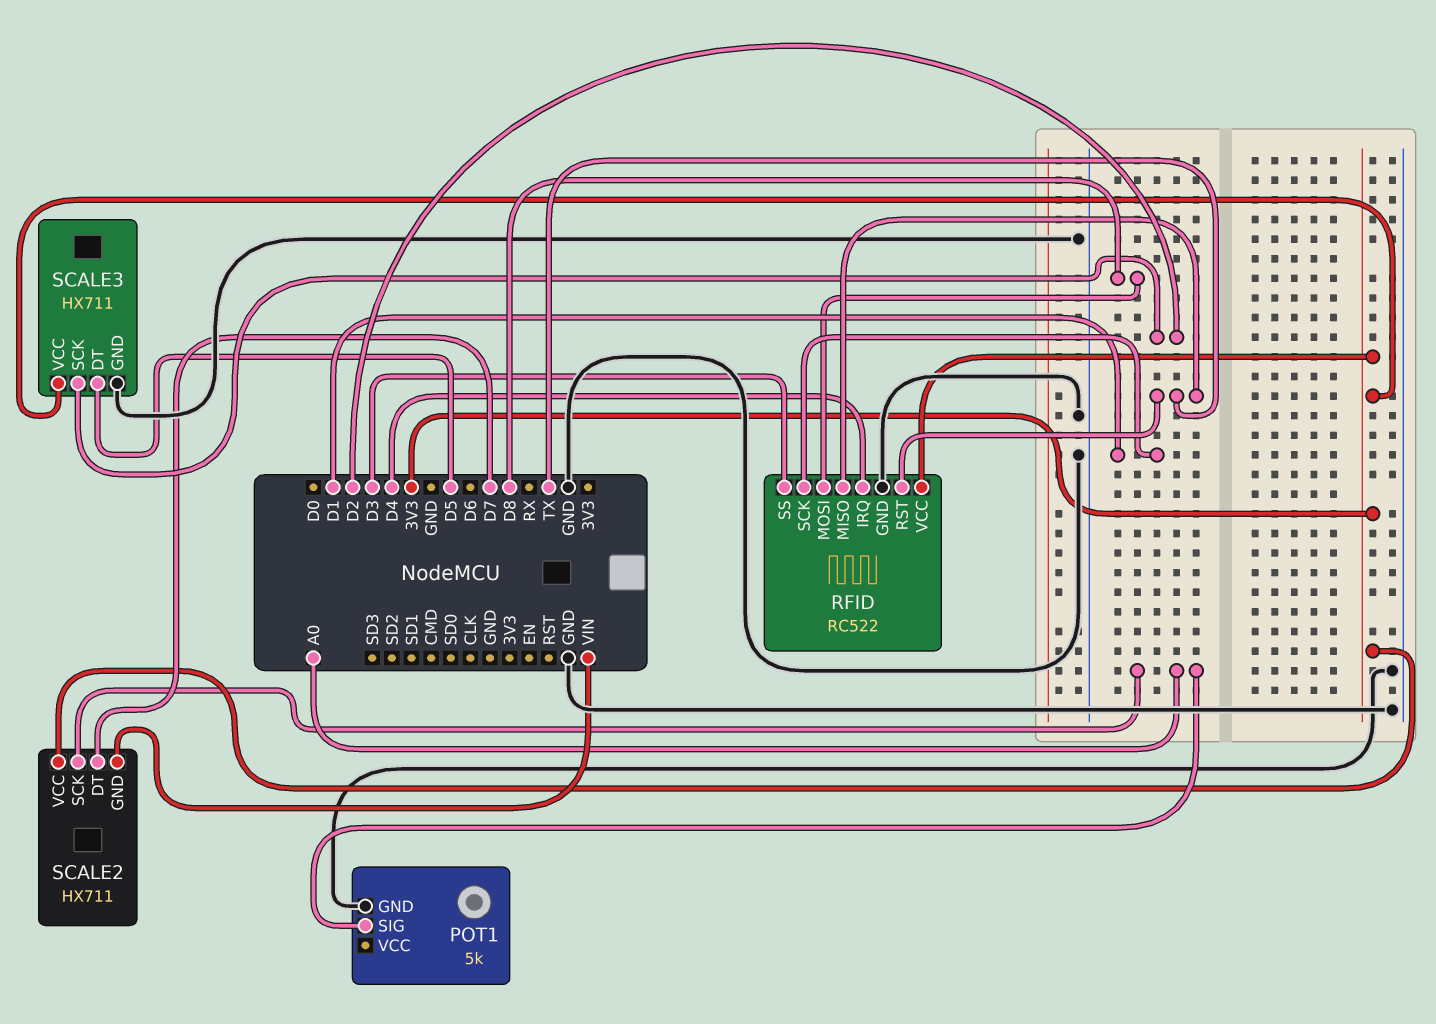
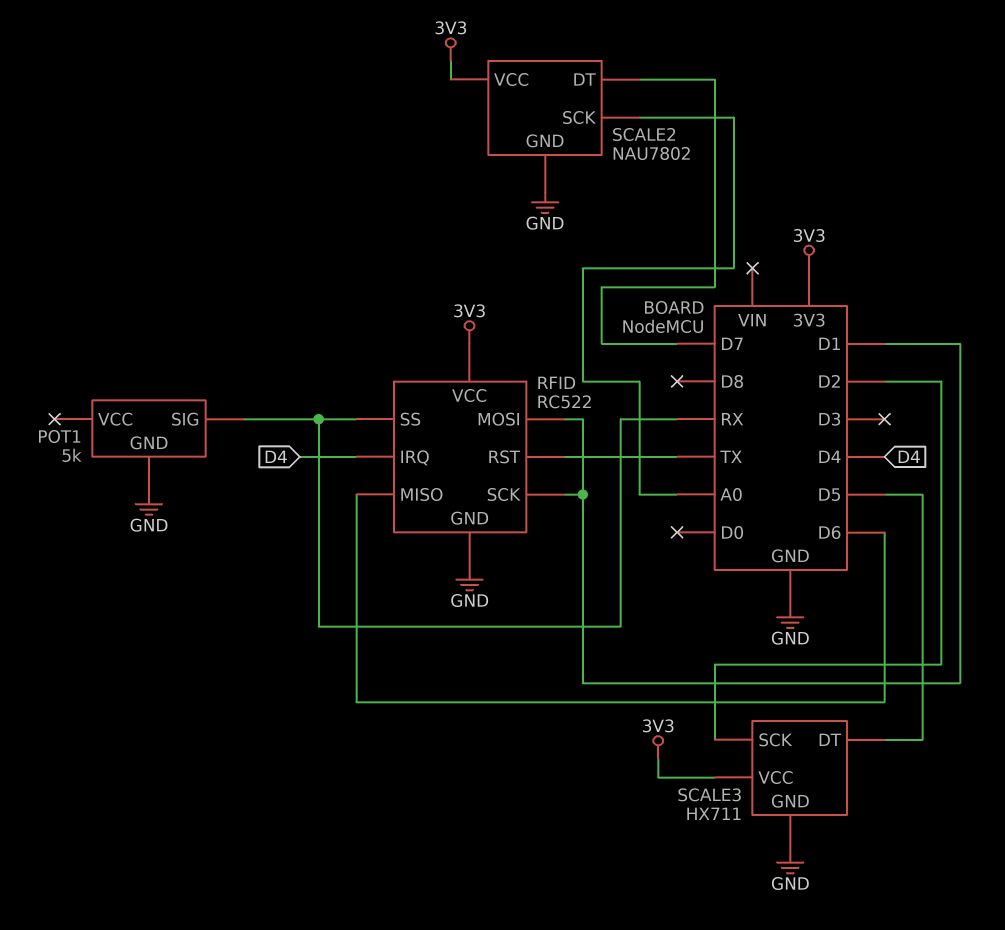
POT1 pin SIG: A0 -> RX
RFID pin MISO: TX -> D6
RFID pin MOSI: D8 -> D1
RFID pin SS: D3 -> RX
SCALE2: HX711 -> NAU7802
SCALE2 pin GND: VIN -> GND

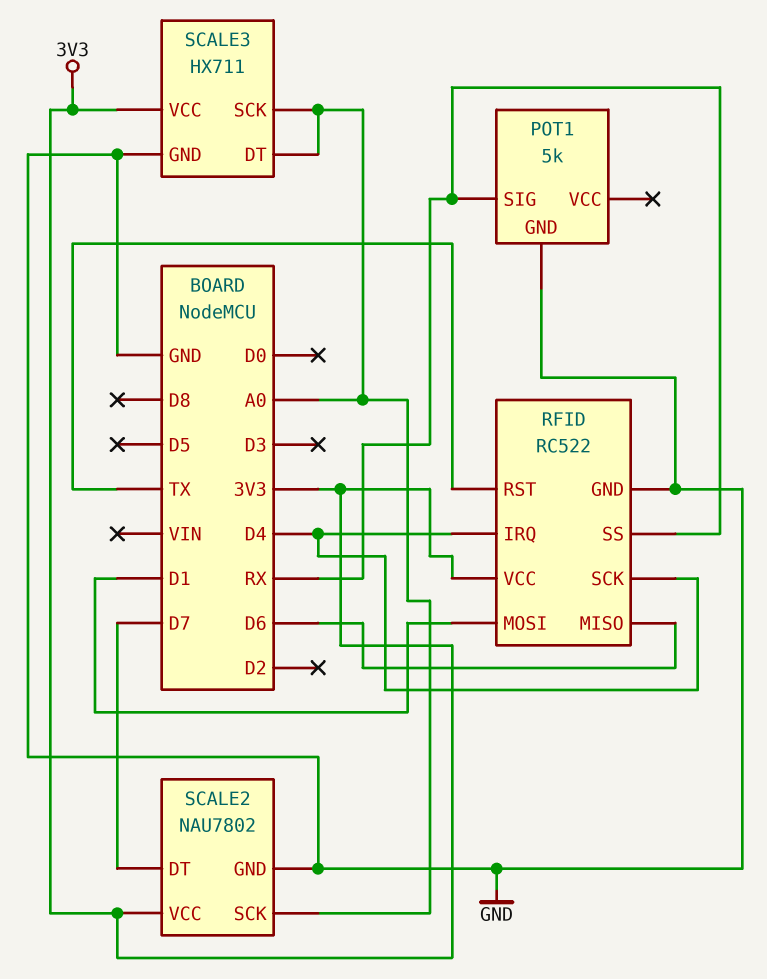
RFID pin SCK: D1 -> D4
SCALE3 pin DT: D5 -> A0
SCALE3 pin SCK: D2 -> A0

